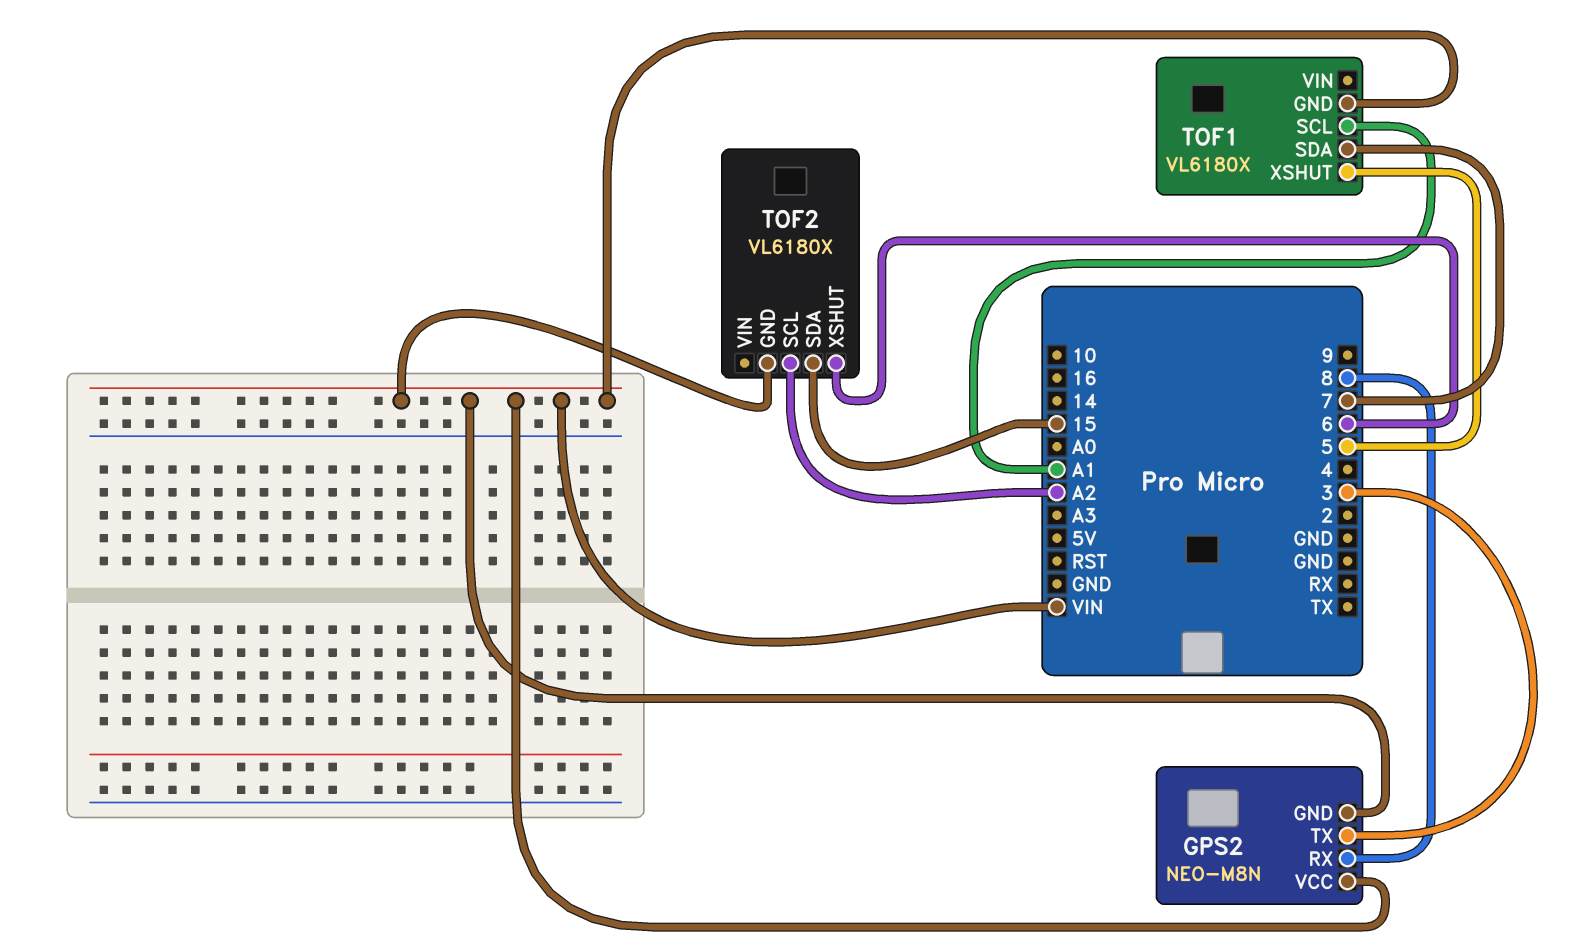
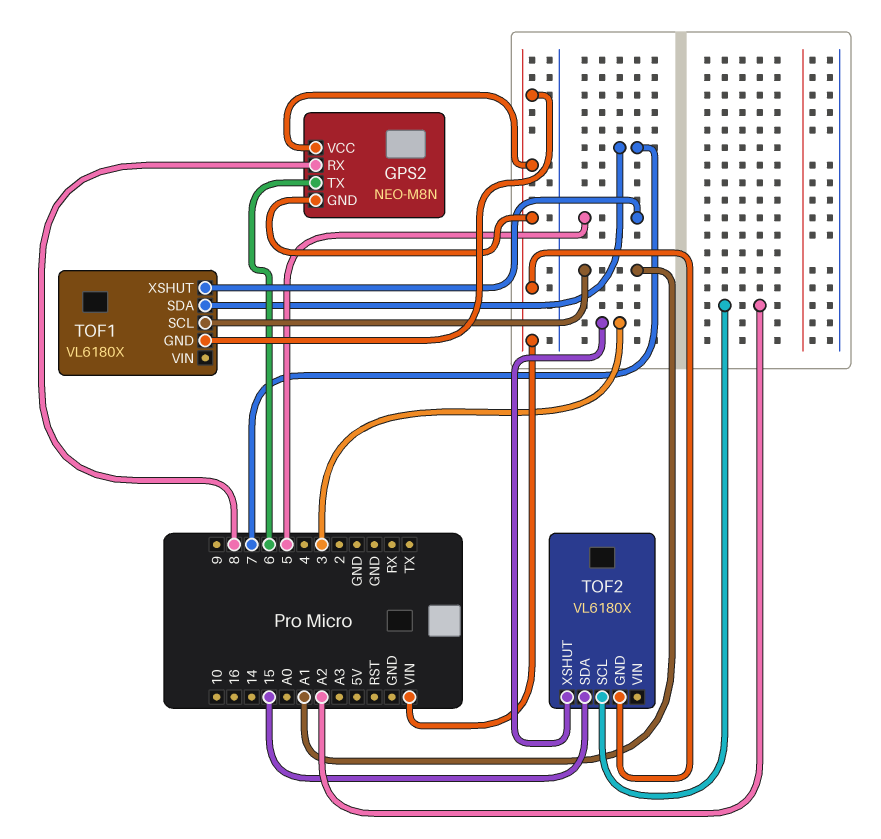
GPS2 pin TX: 3 -> 6
TOF2 pin XSHUT: 6 -> 3

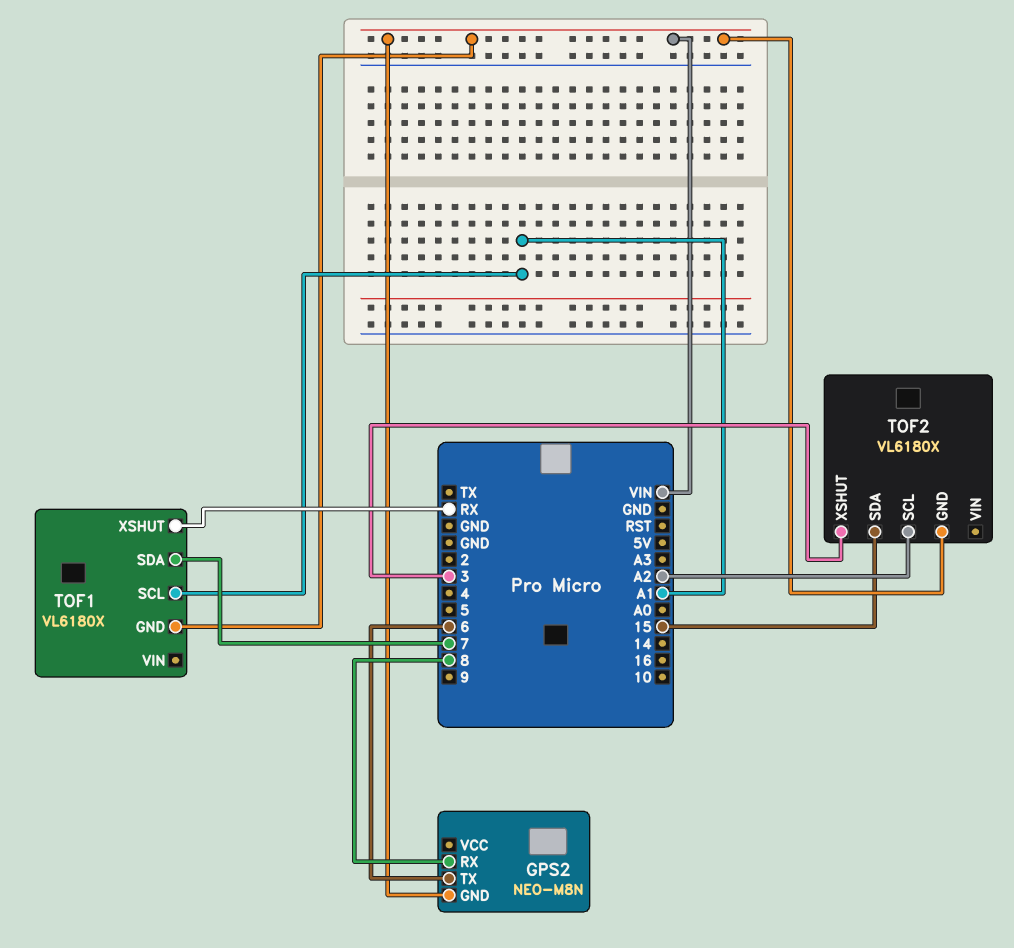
GPS2 pin VCC: VIN -> none
TOF1 pin XSHUT: 5 -> RX

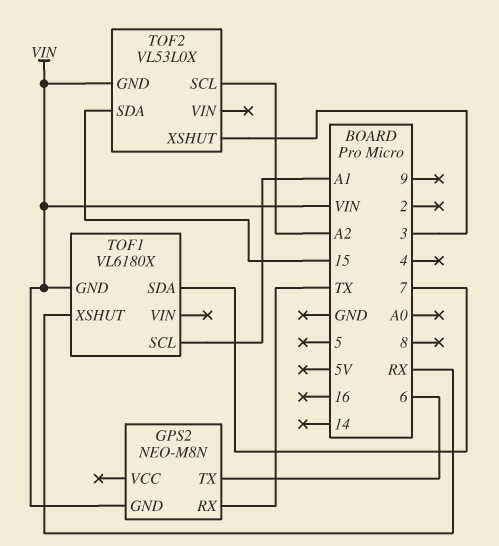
GPS2 pin RX: 8 -> TX
TOF2: VL6180X -> VL53L0X

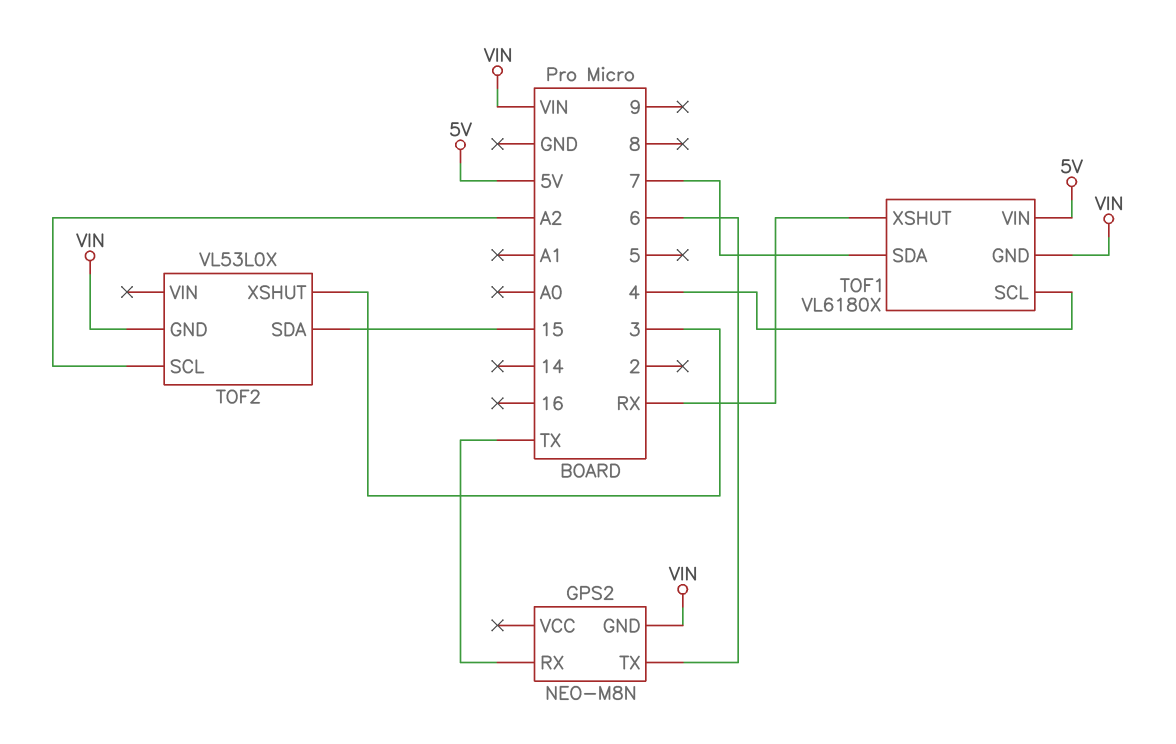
TOF1 pin SCL: A1 -> 4
TOF1 pin VIN: none -> 5V

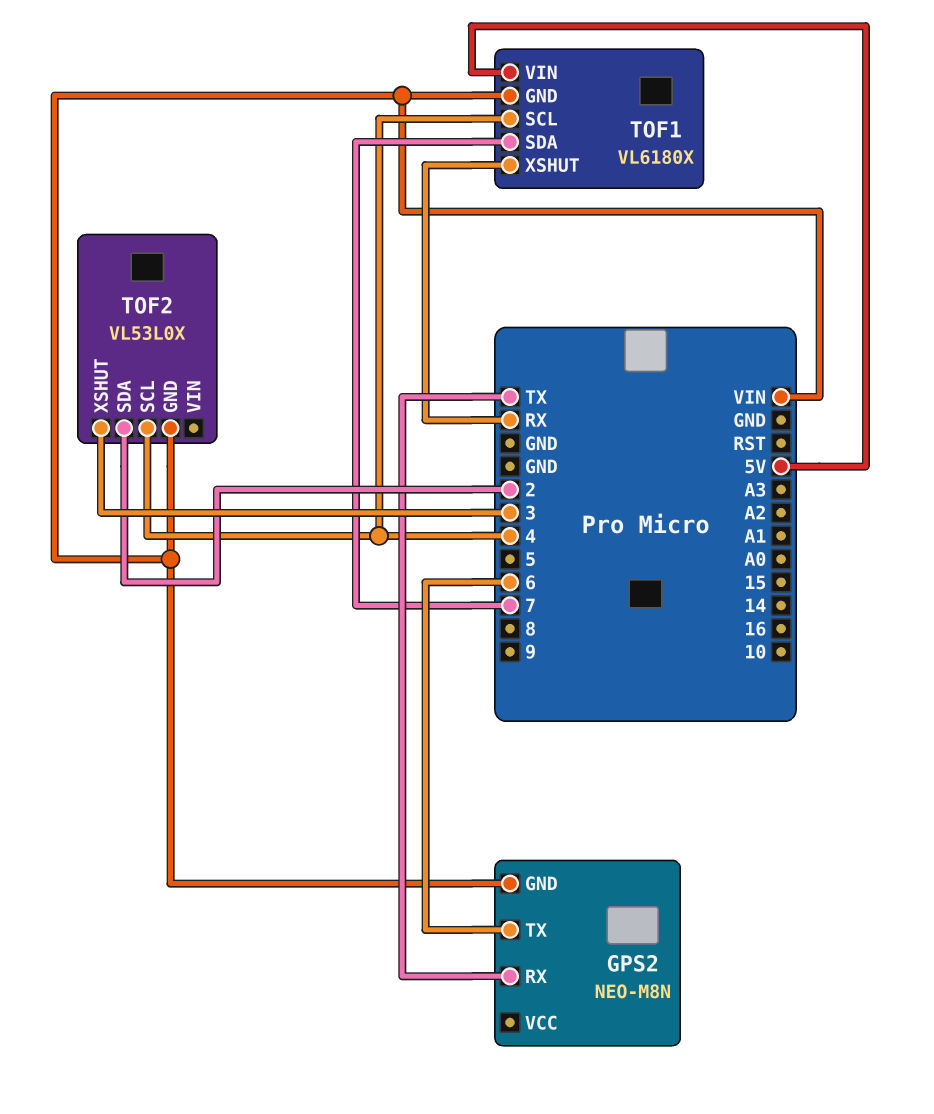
TOF2 pin SCL: A2 -> 4
TOF2 pin SDA: 15 -> 2

